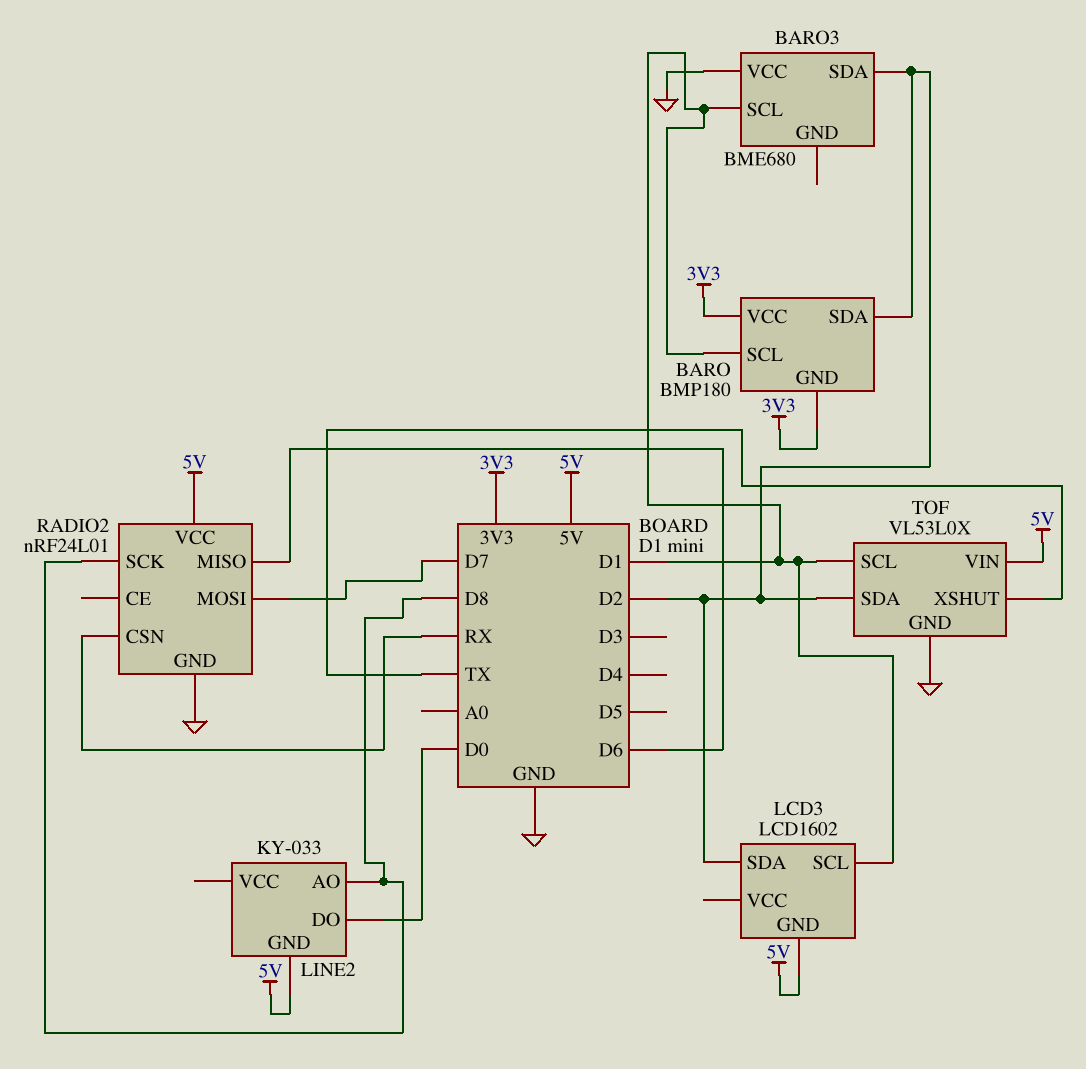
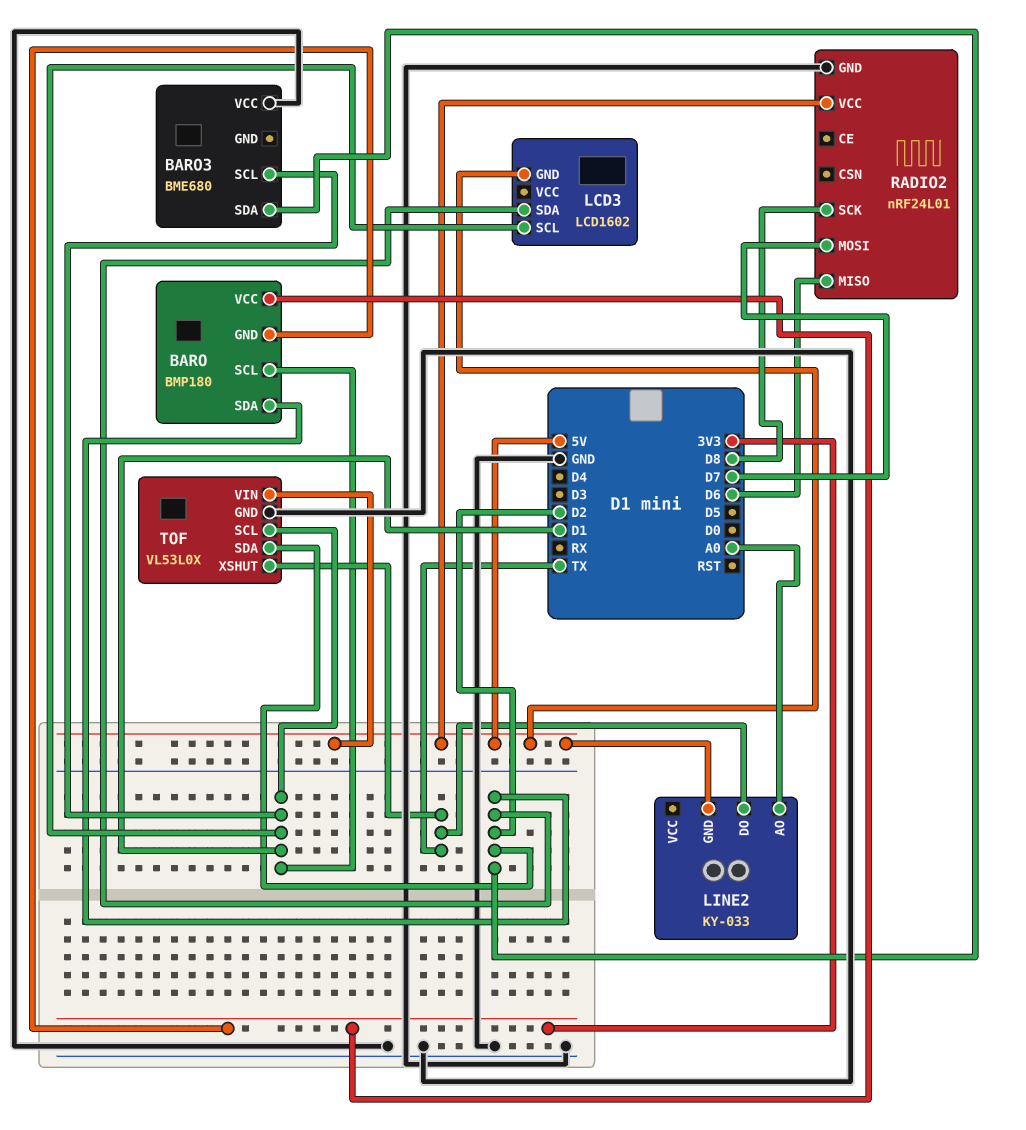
LINE2 pin AO: D8 -> A0
LINE2 pin DO: D0 -> TX
RADIO2 pin CSN: RX -> none

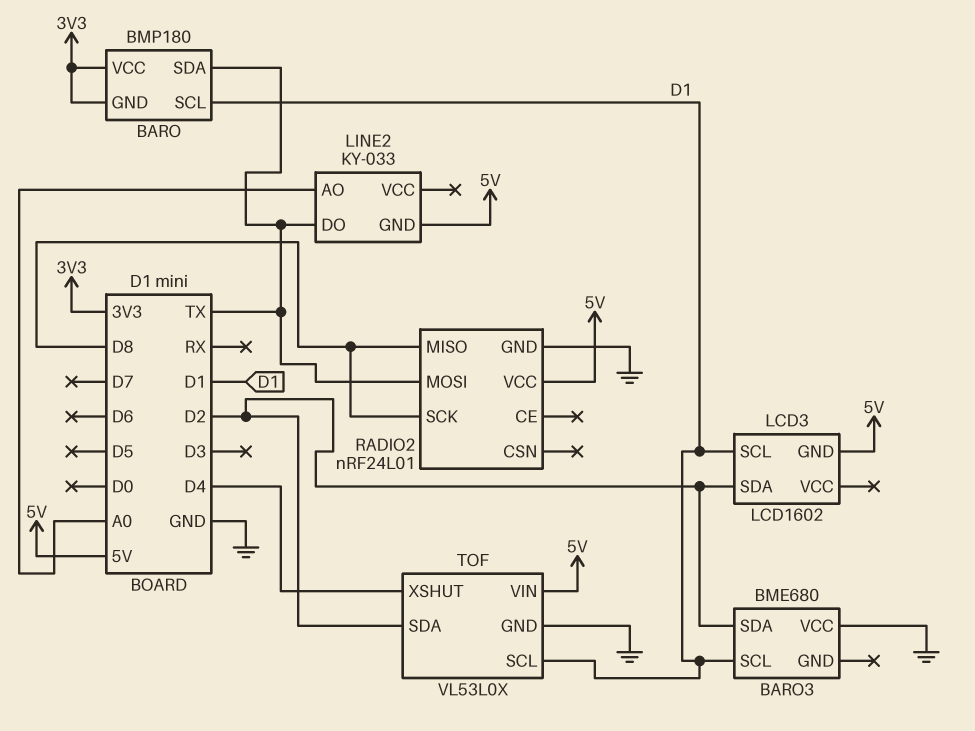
BARO pin SDA: D2 -> TX
RADIO2 pin MISO: D6 -> D8
RADIO2 pin MOSI: D7 -> TX
TOF pin XSHUT: TX -> D4

